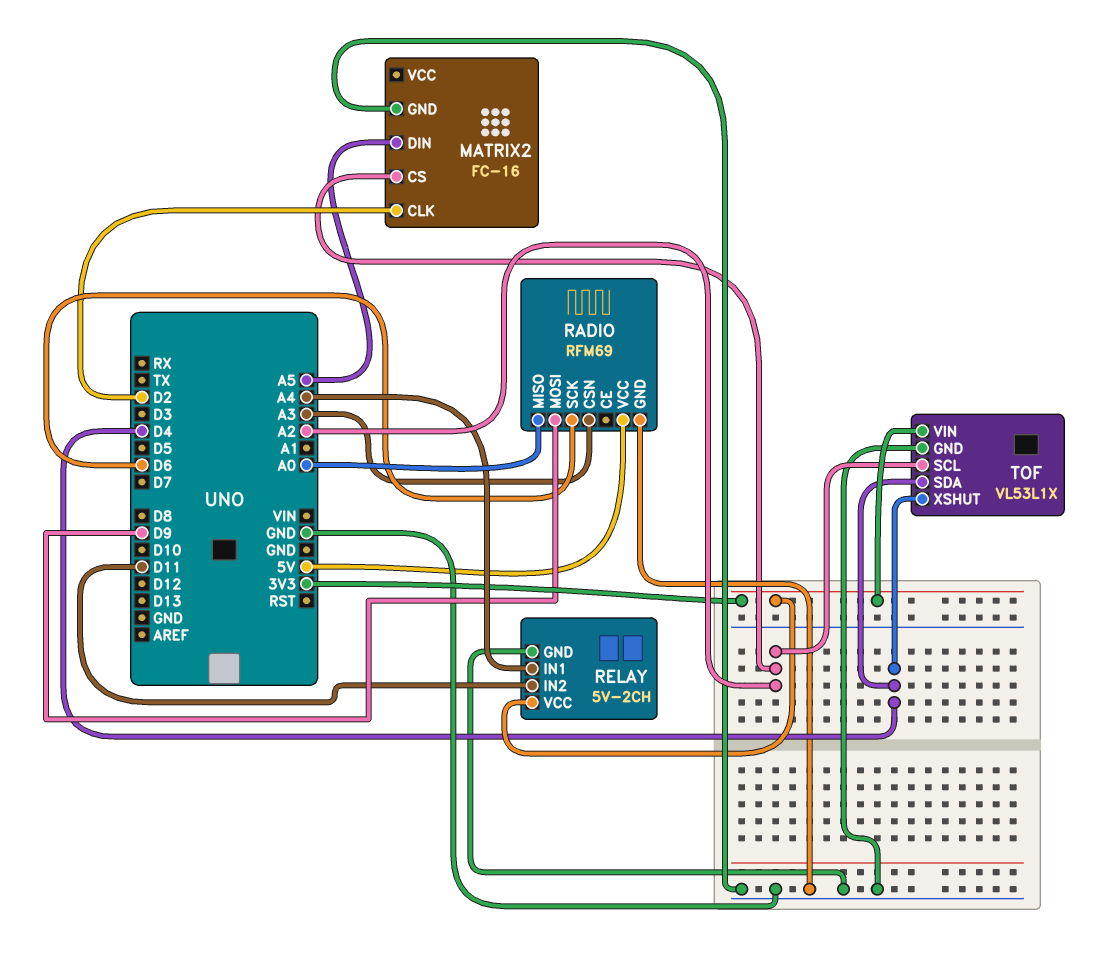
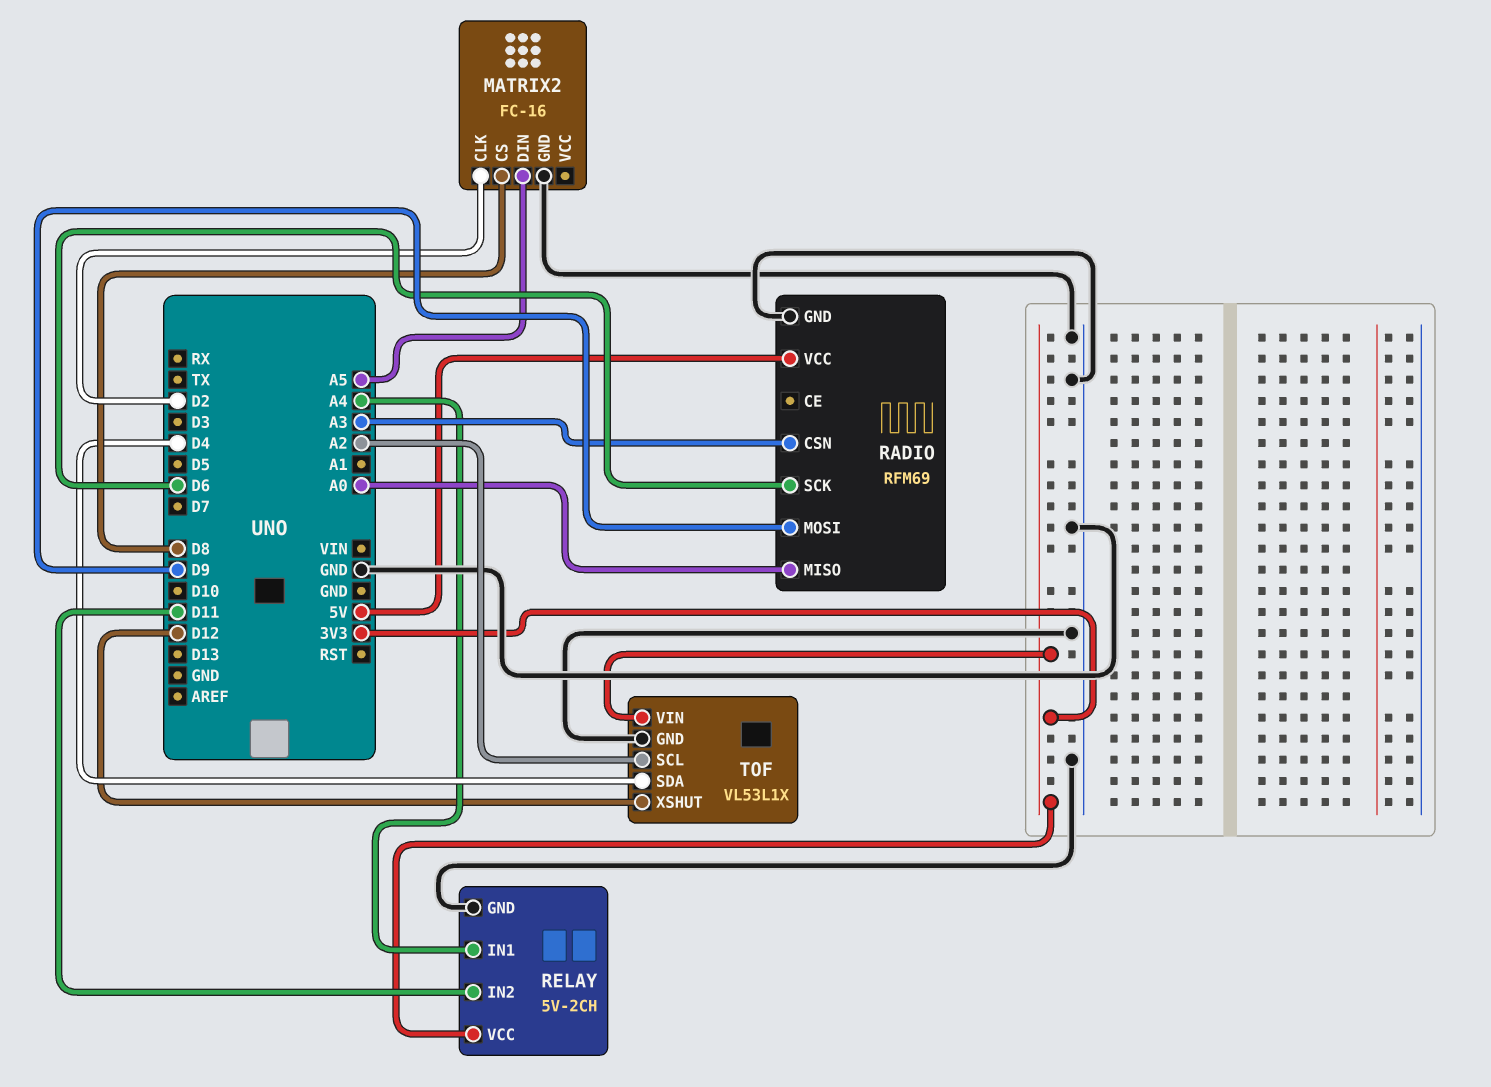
MATRIX2 pin CS: A2 -> D8
TOF pin XSHUT: D4 -> D12

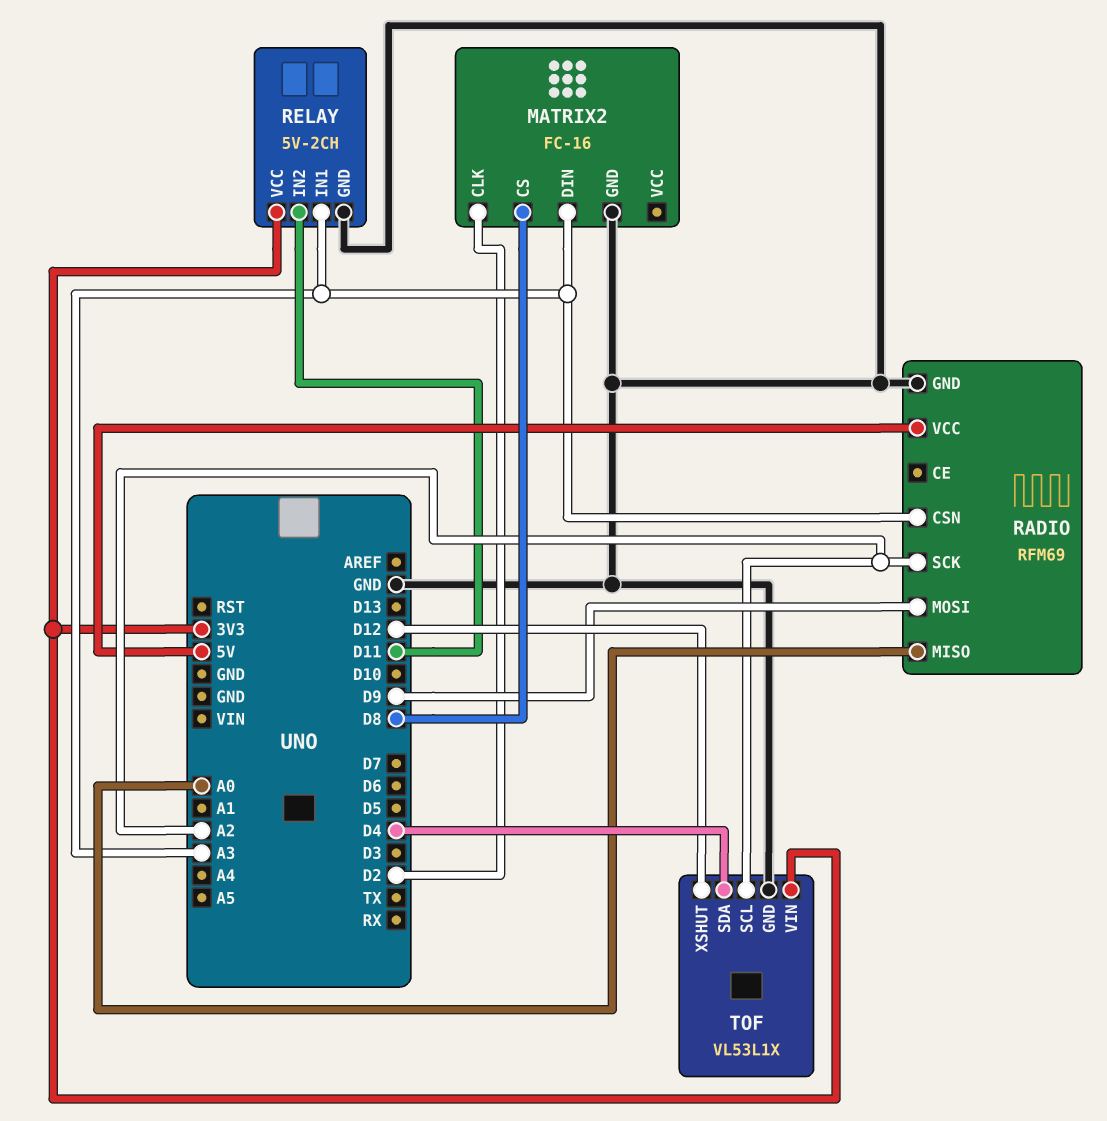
MATRIX2 pin DIN: A5 -> A3
RADIO pin SCK: D6 -> A2
RELAY pin IN1: A4 -> A3

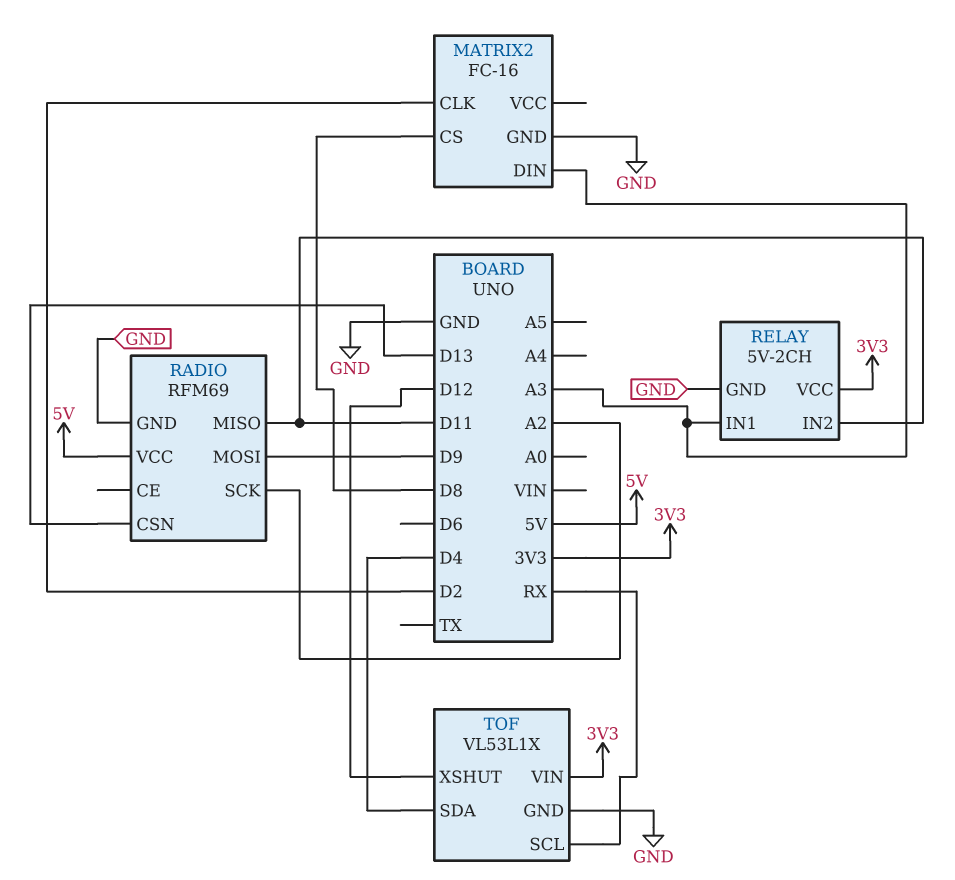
RADIO pin CSN: A3 -> D13
RADIO pin MISO: A0 -> D11
TOF pin SCL: A2 -> RX

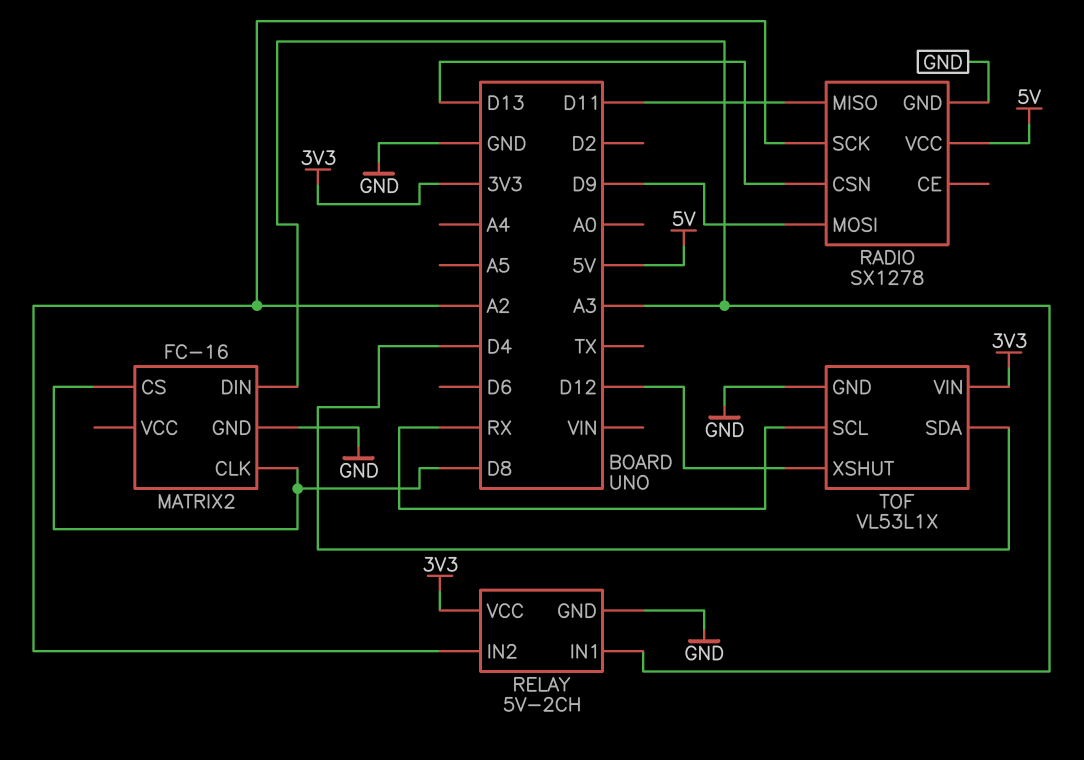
MATRIX2 pin CLK: D2 -> D8
RADIO: RFM69 -> SX1278
RELAY pin IN2: D11 -> A2

